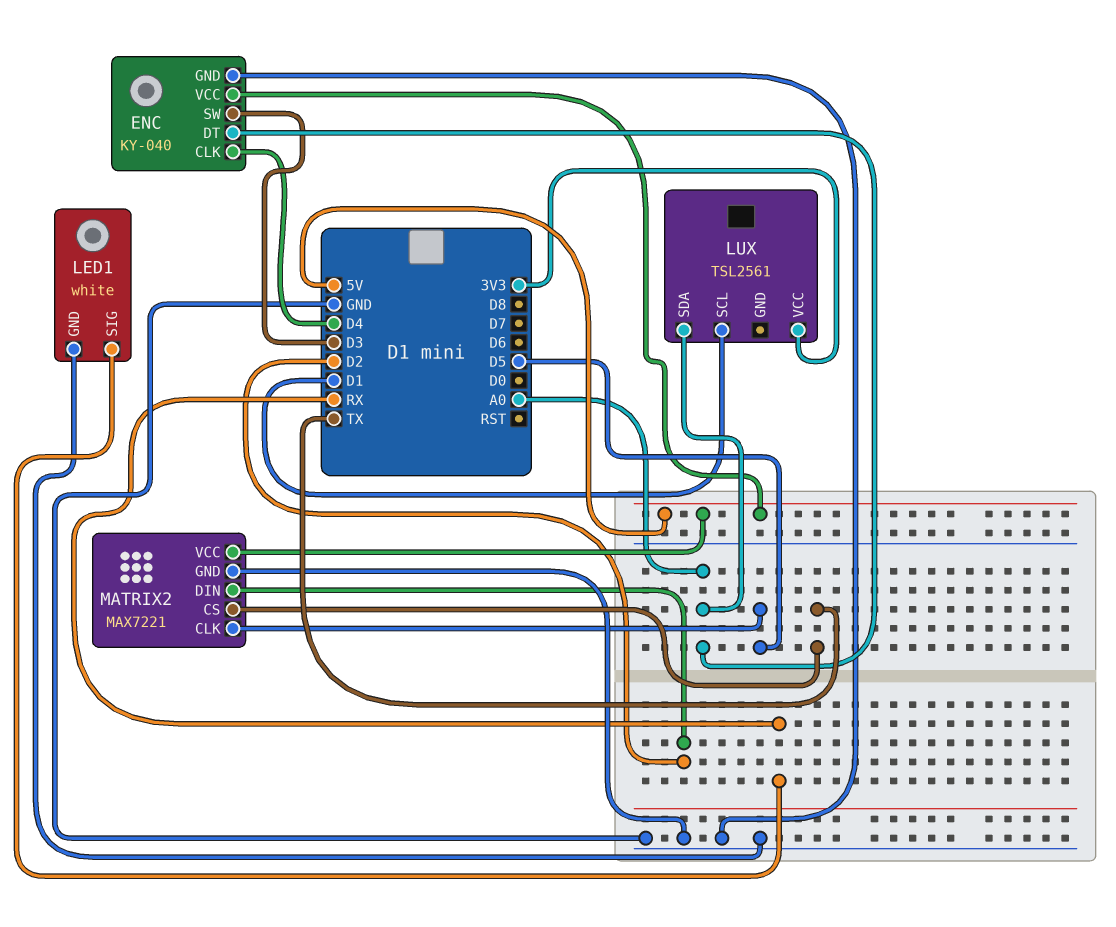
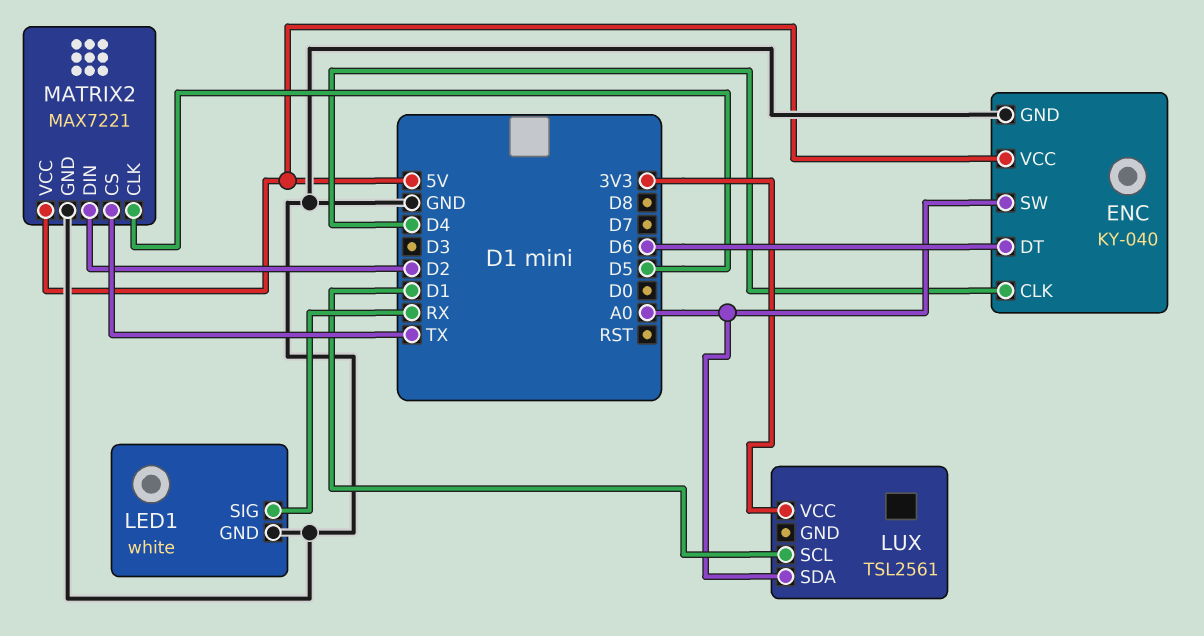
ENC pin DT: A0 -> D6
ENC pin SW: D3 -> A0

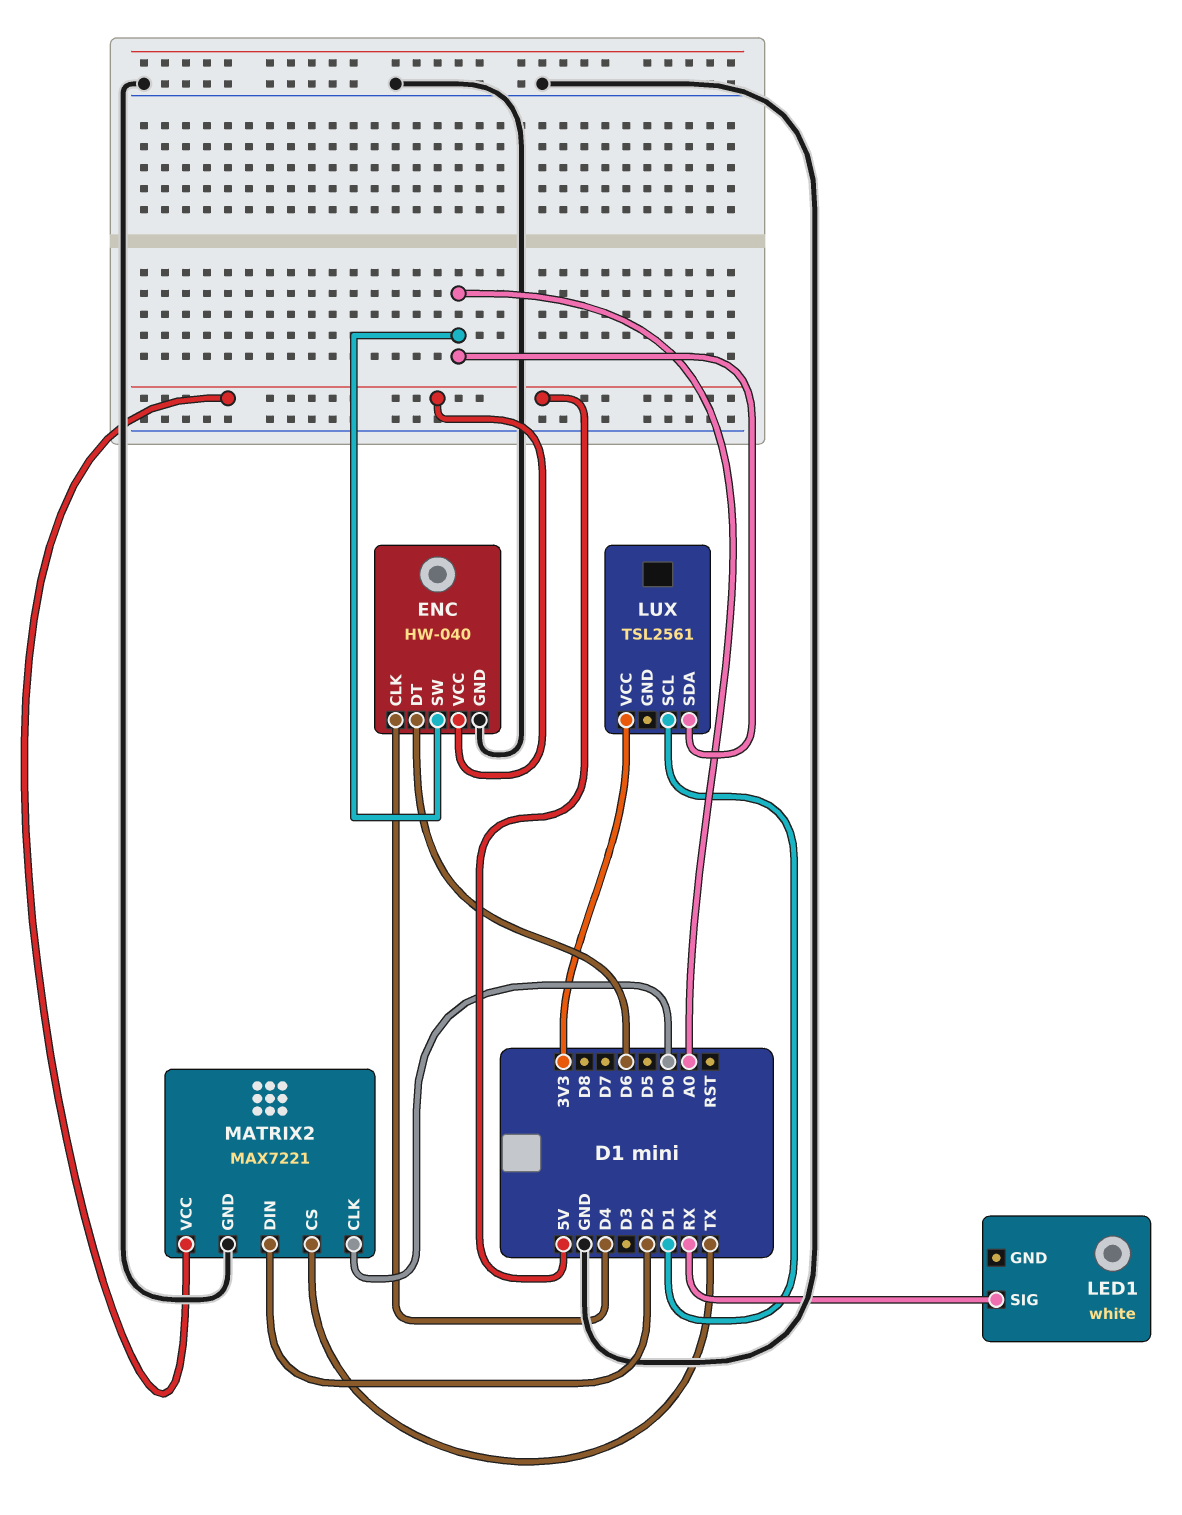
ENC: KY-040 -> HW-040
LED1 pin GND: GND -> none
MATRIX2 pin CLK: D5 -> D0

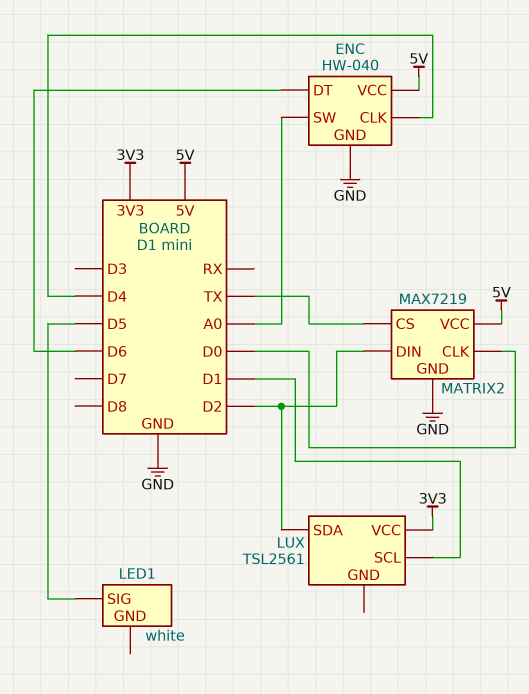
LED1 pin SIG: RX -> D5
LUX pin SDA: A0 -> D2
MATRIX2: MAX7221 -> MAX7219

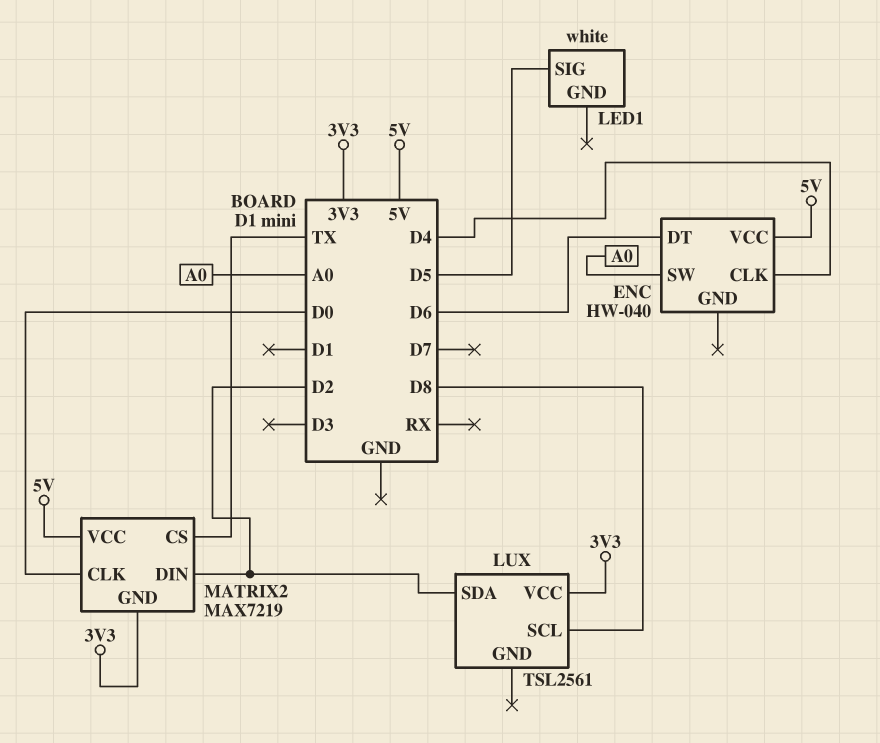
ENC pin GND: GND -> none
LUX pin SCL: D1 -> D8
MATRIX2 pin GND: GND -> 3V3

